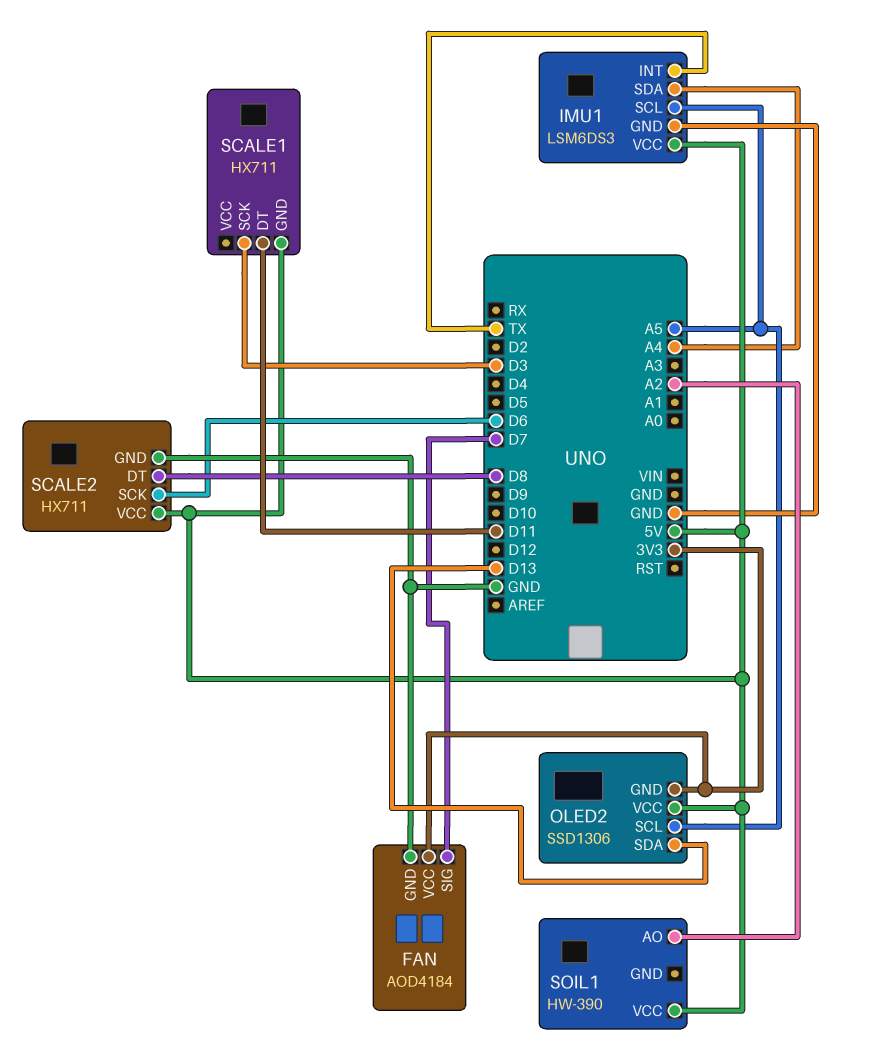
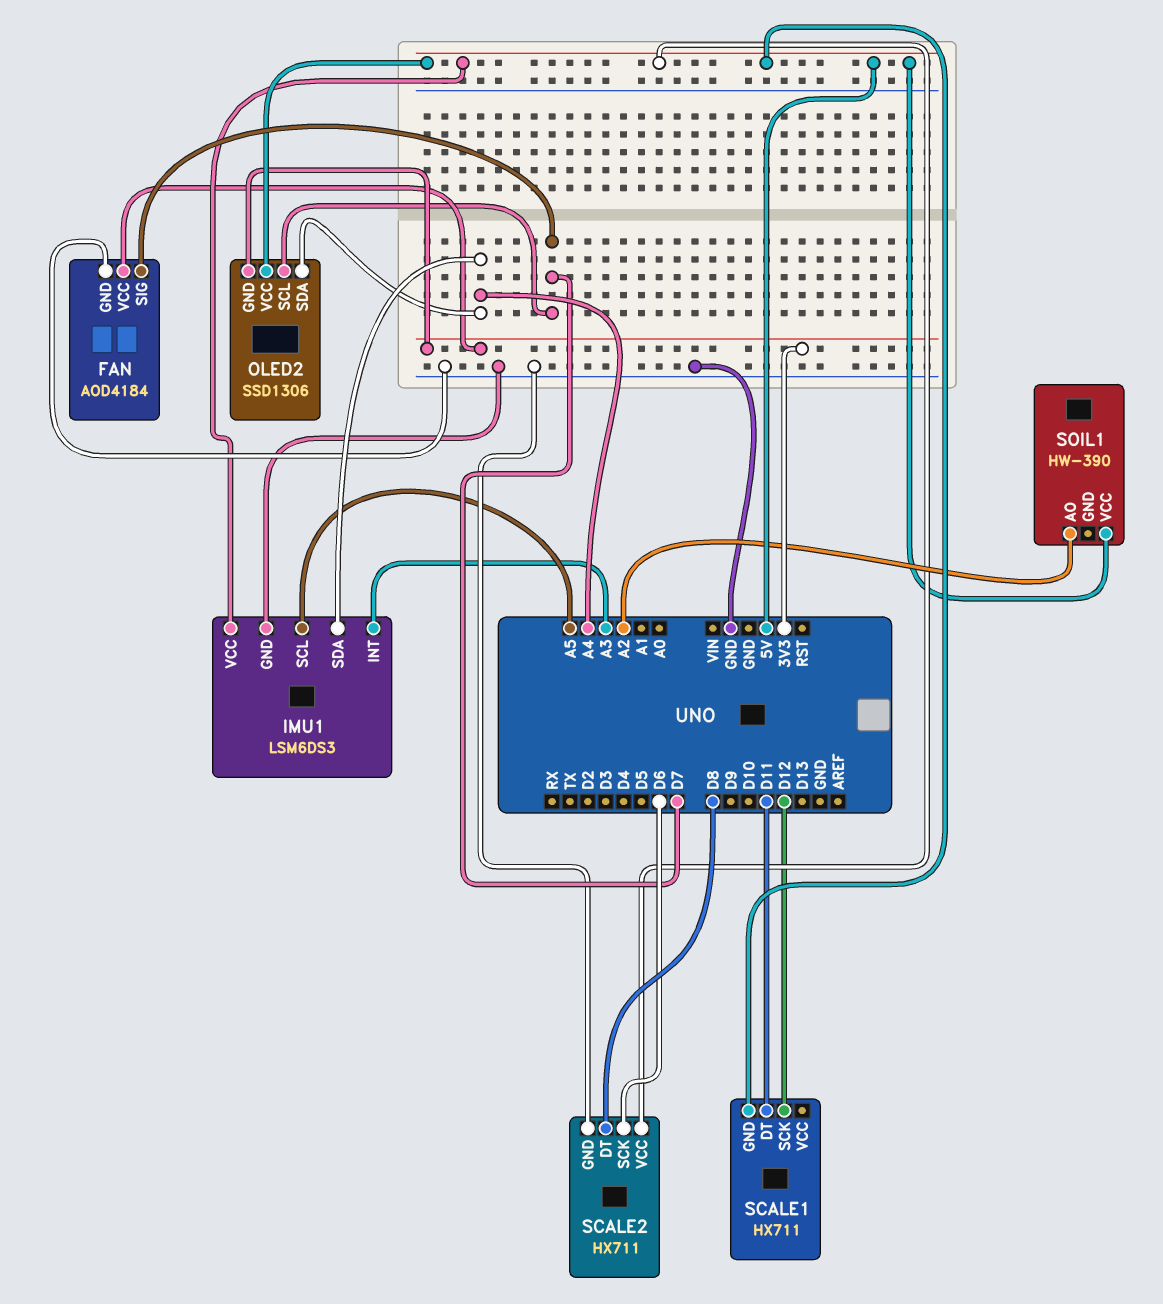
IMU1 pin INT: TX -> A3
OLED2 pin SCL: A5 -> D7
OLED2 pin SDA: D13 -> A4
SCALE1 pin SCK: D3 -> D12

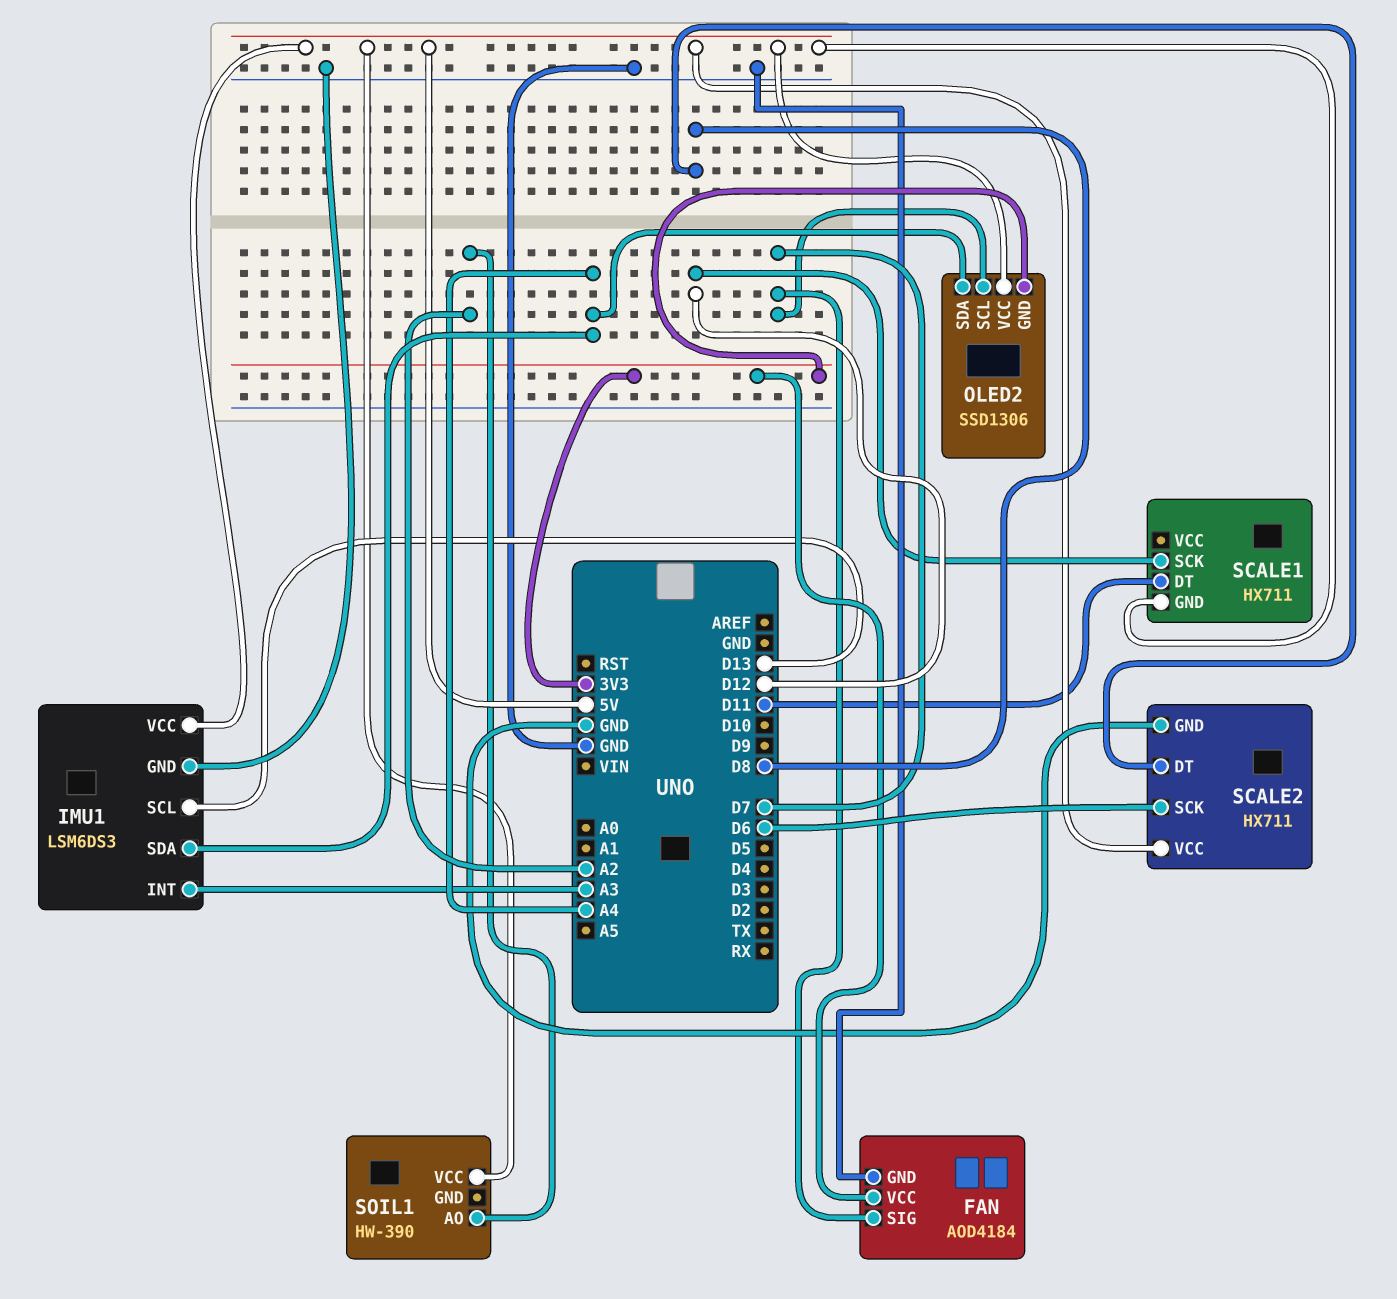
IMU1 pin SCL: A5 -> D13

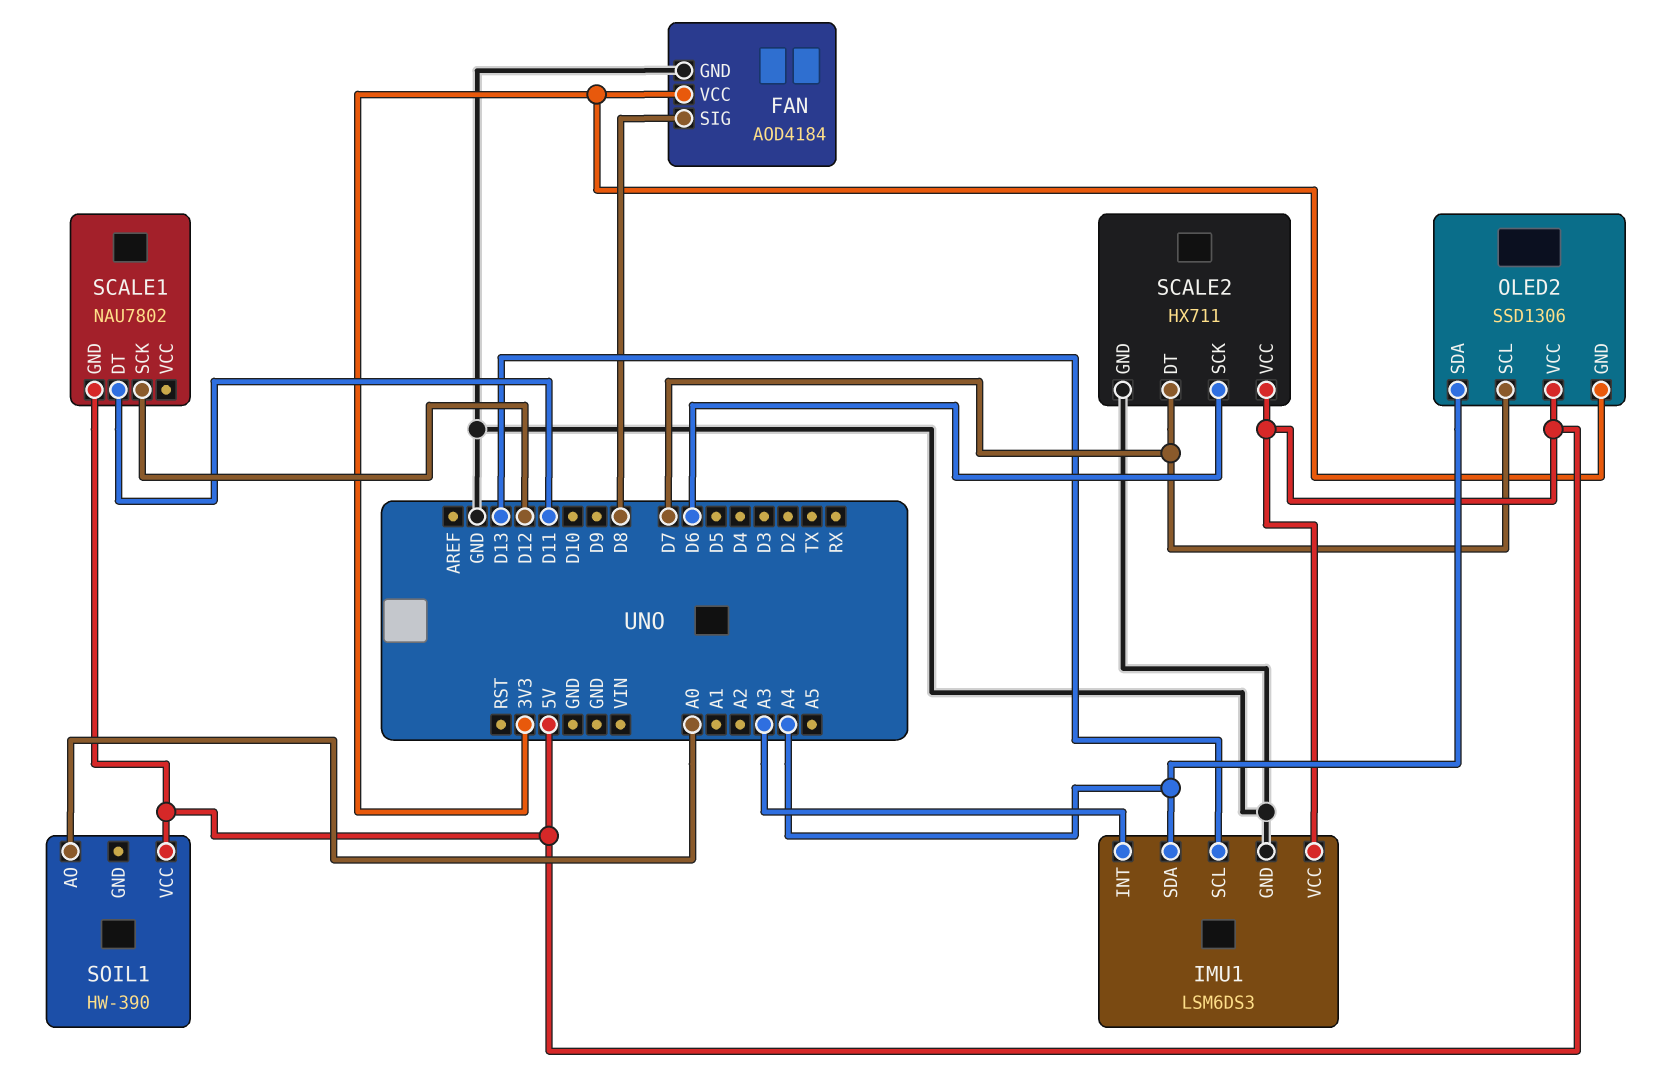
FAN pin SIG: D7 -> D8
SCALE1: HX711 -> NAU7802
SCALE2 pin DT: D8 -> D7
SOIL1 pin AO: A2 -> A0

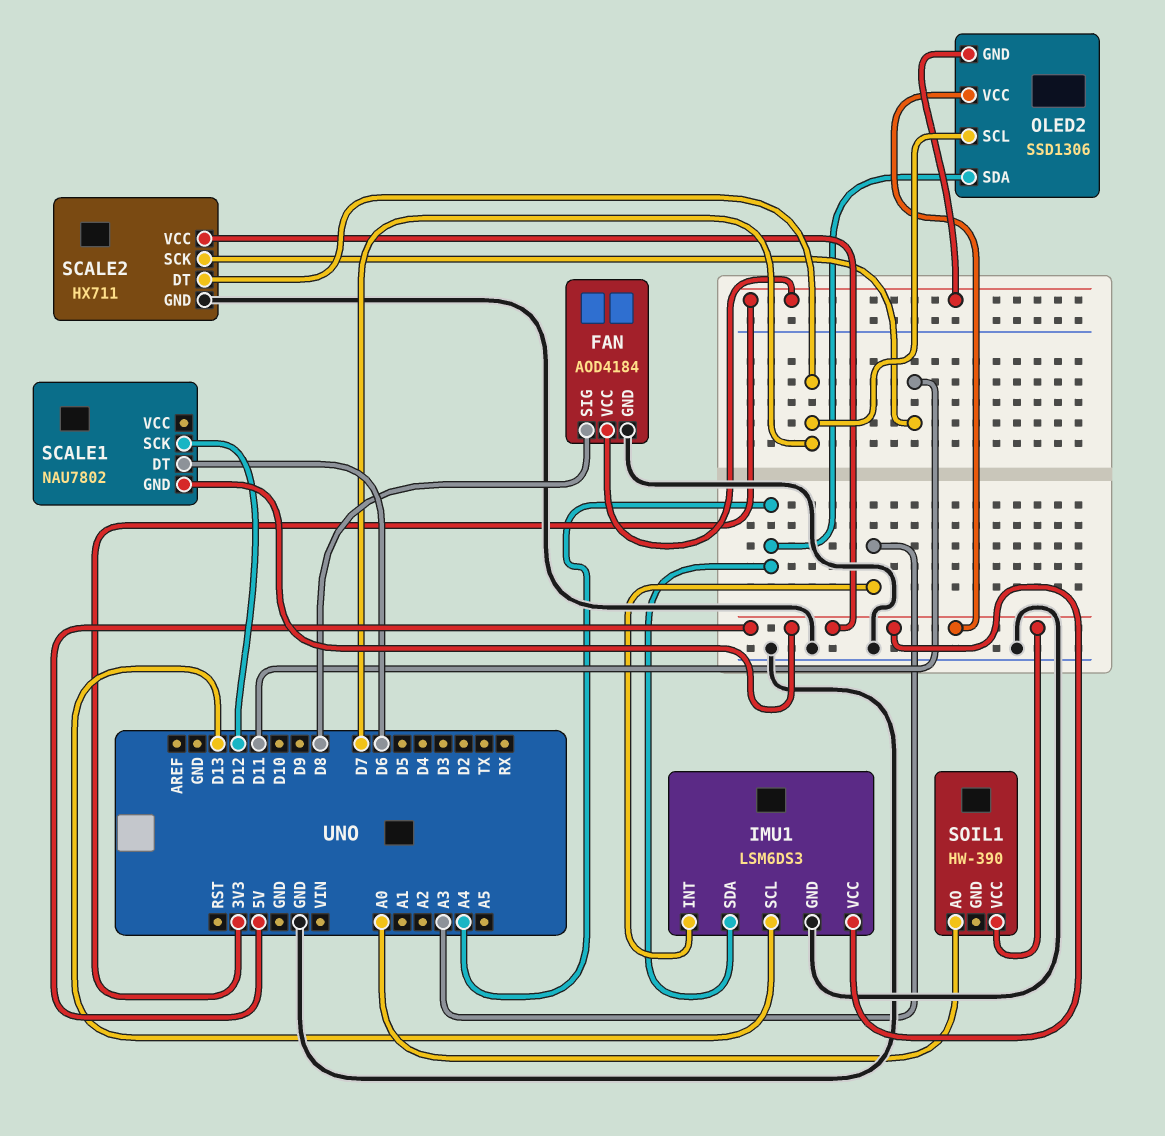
SCALE1 pin DT: D11 -> D6
SCALE2 pin SCK: D6 -> D11

